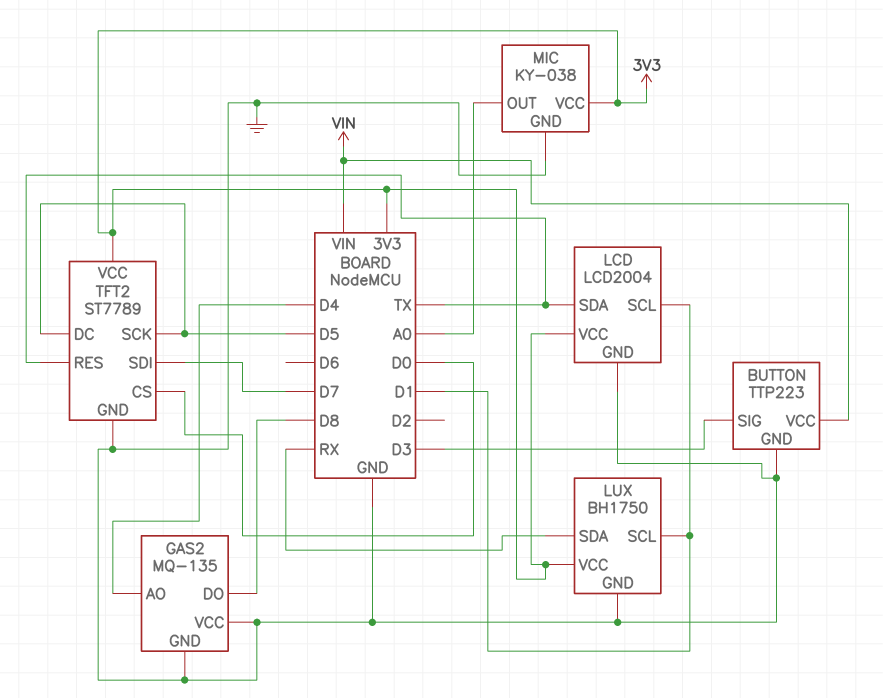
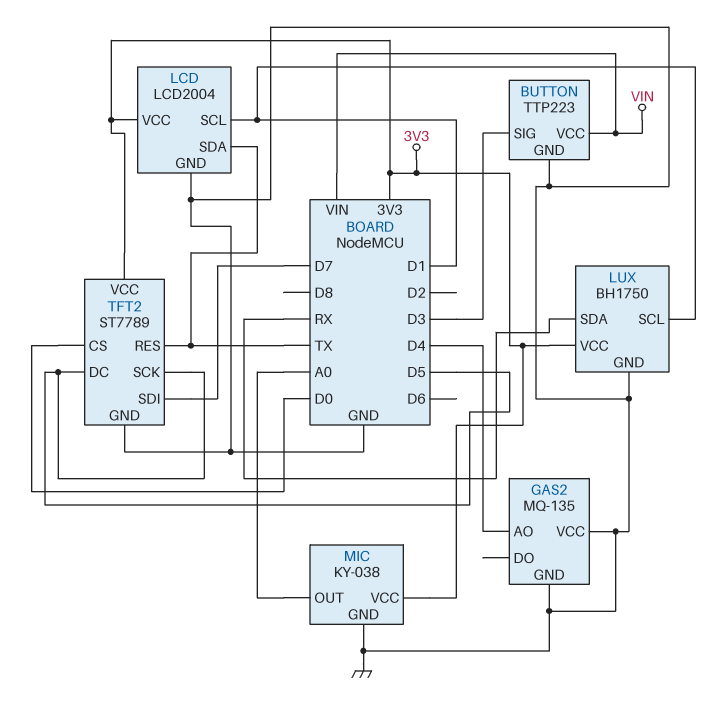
GAS2 pin DO: D8 -> none

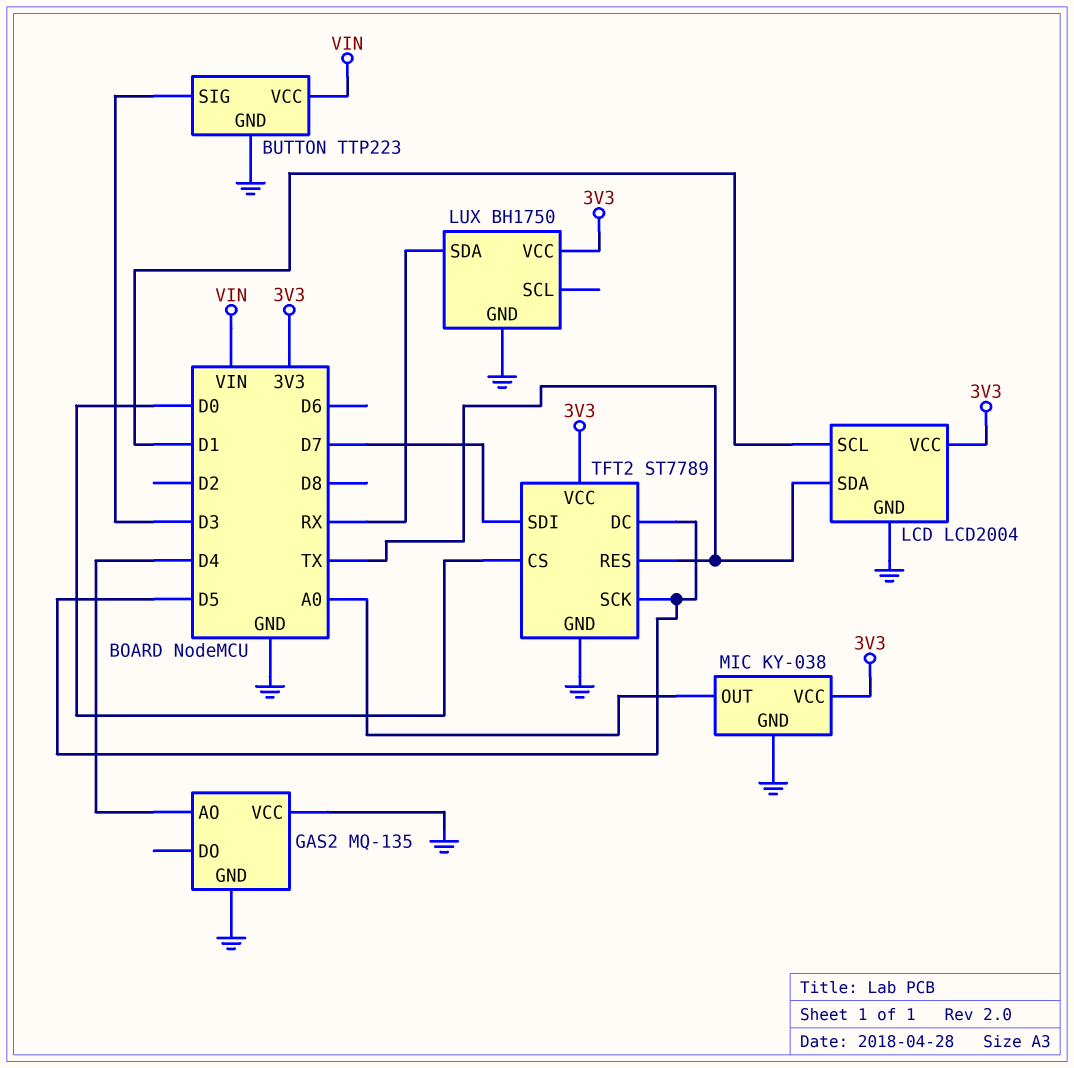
LUX pin SCL: D1 -> none

